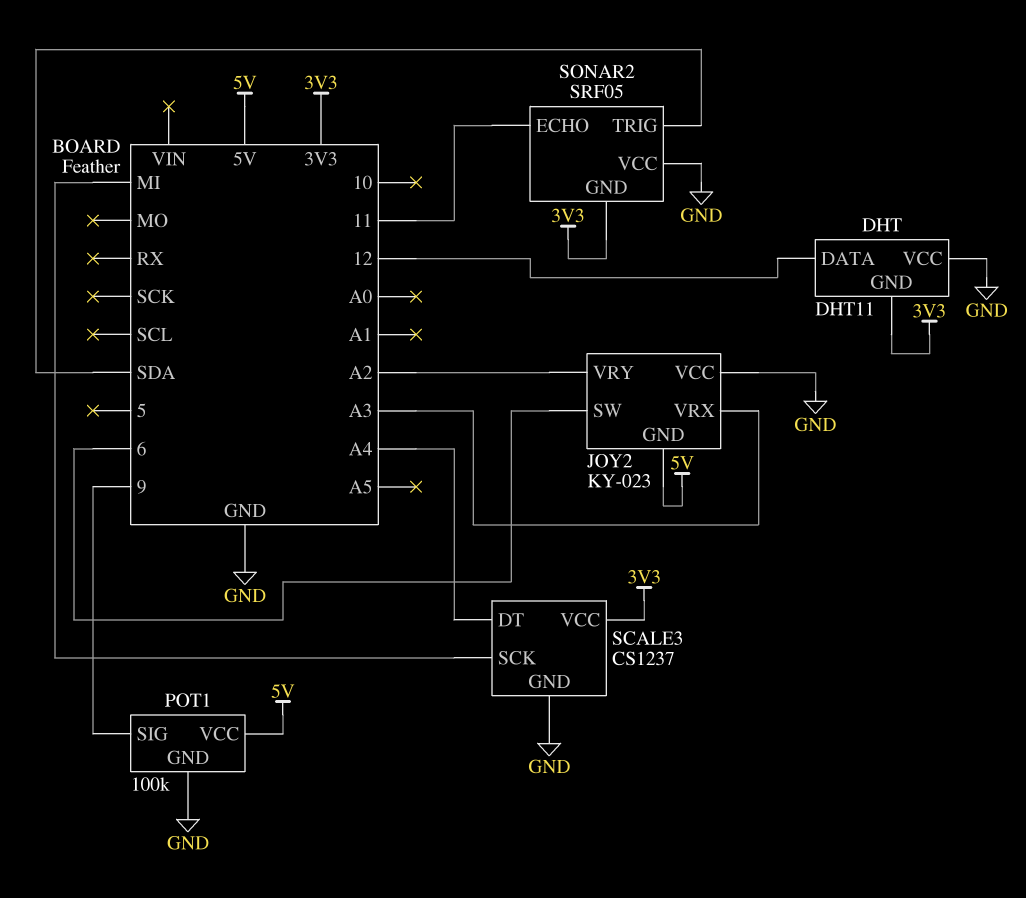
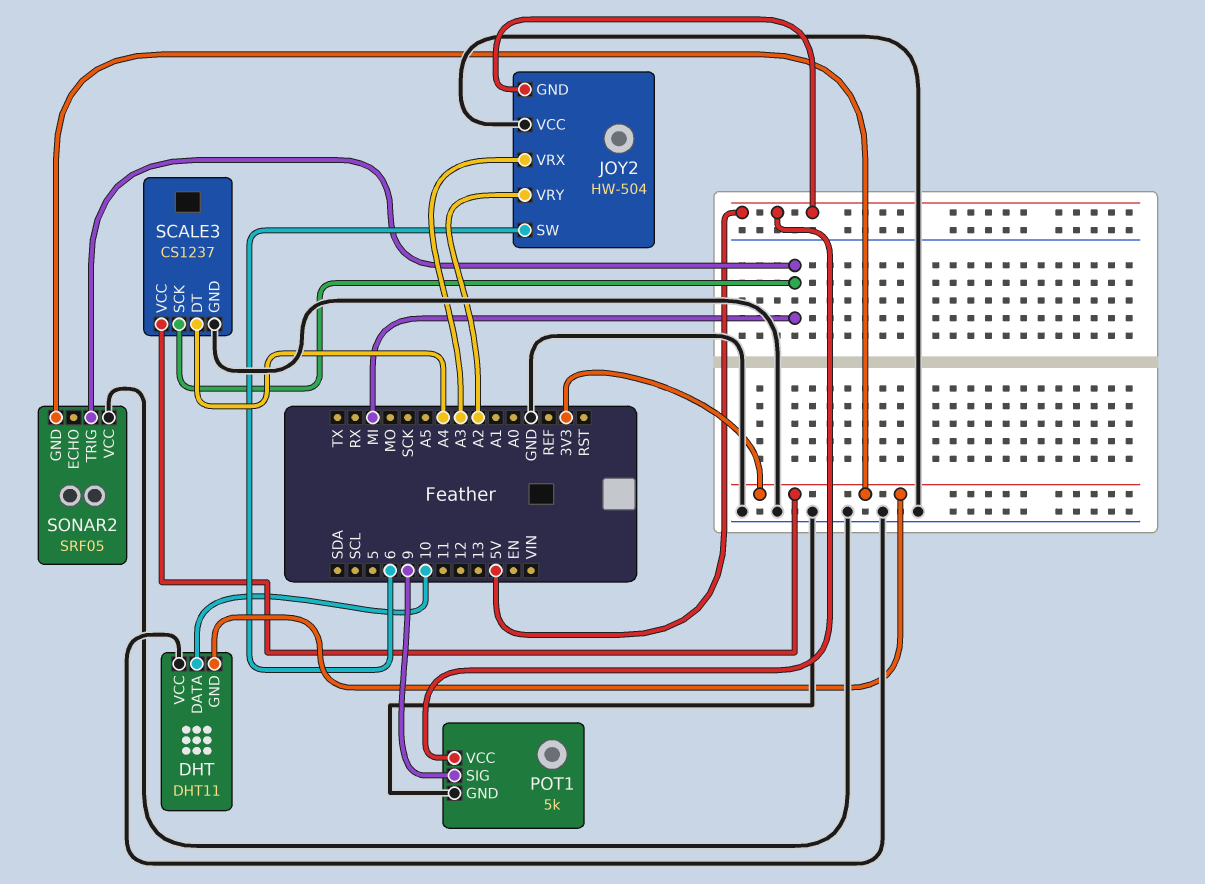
DHT pin DATA: 12 -> 10
JOY2: KY-023 -> HW-504
POT1: 100k -> 5k
SONAR2 pin ECHO: 11 -> none
SONAR2 pin TRIG: SDA -> MI

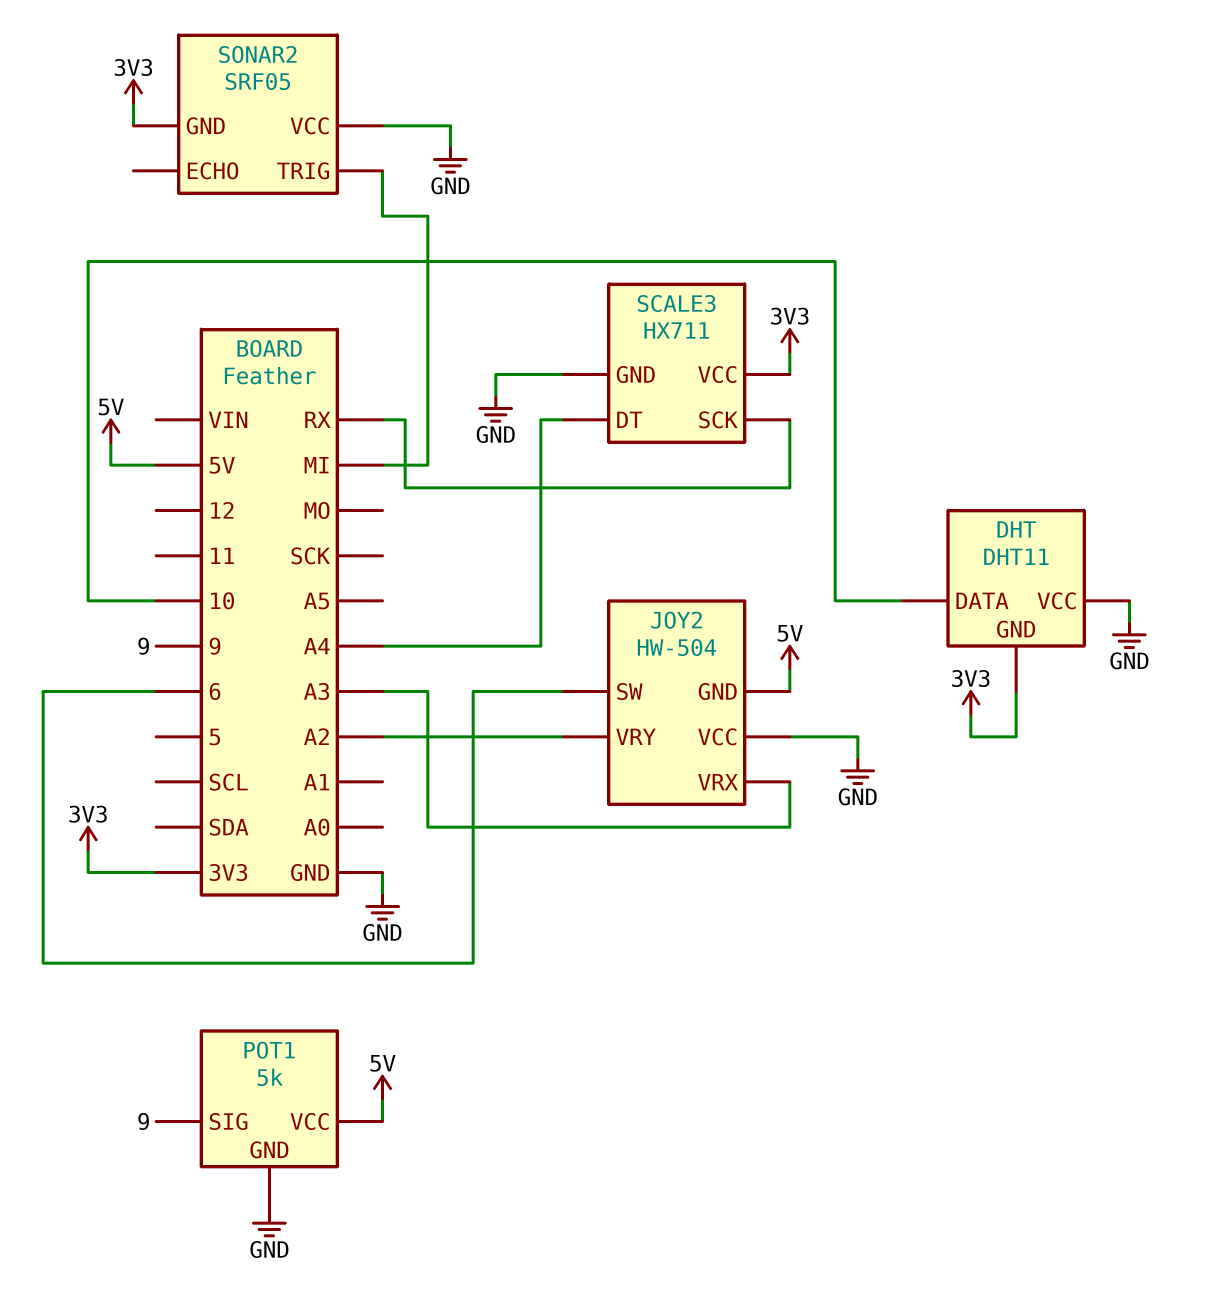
SCALE3: CS1237 -> HX711
SCALE3 pin SCK: MI -> RX

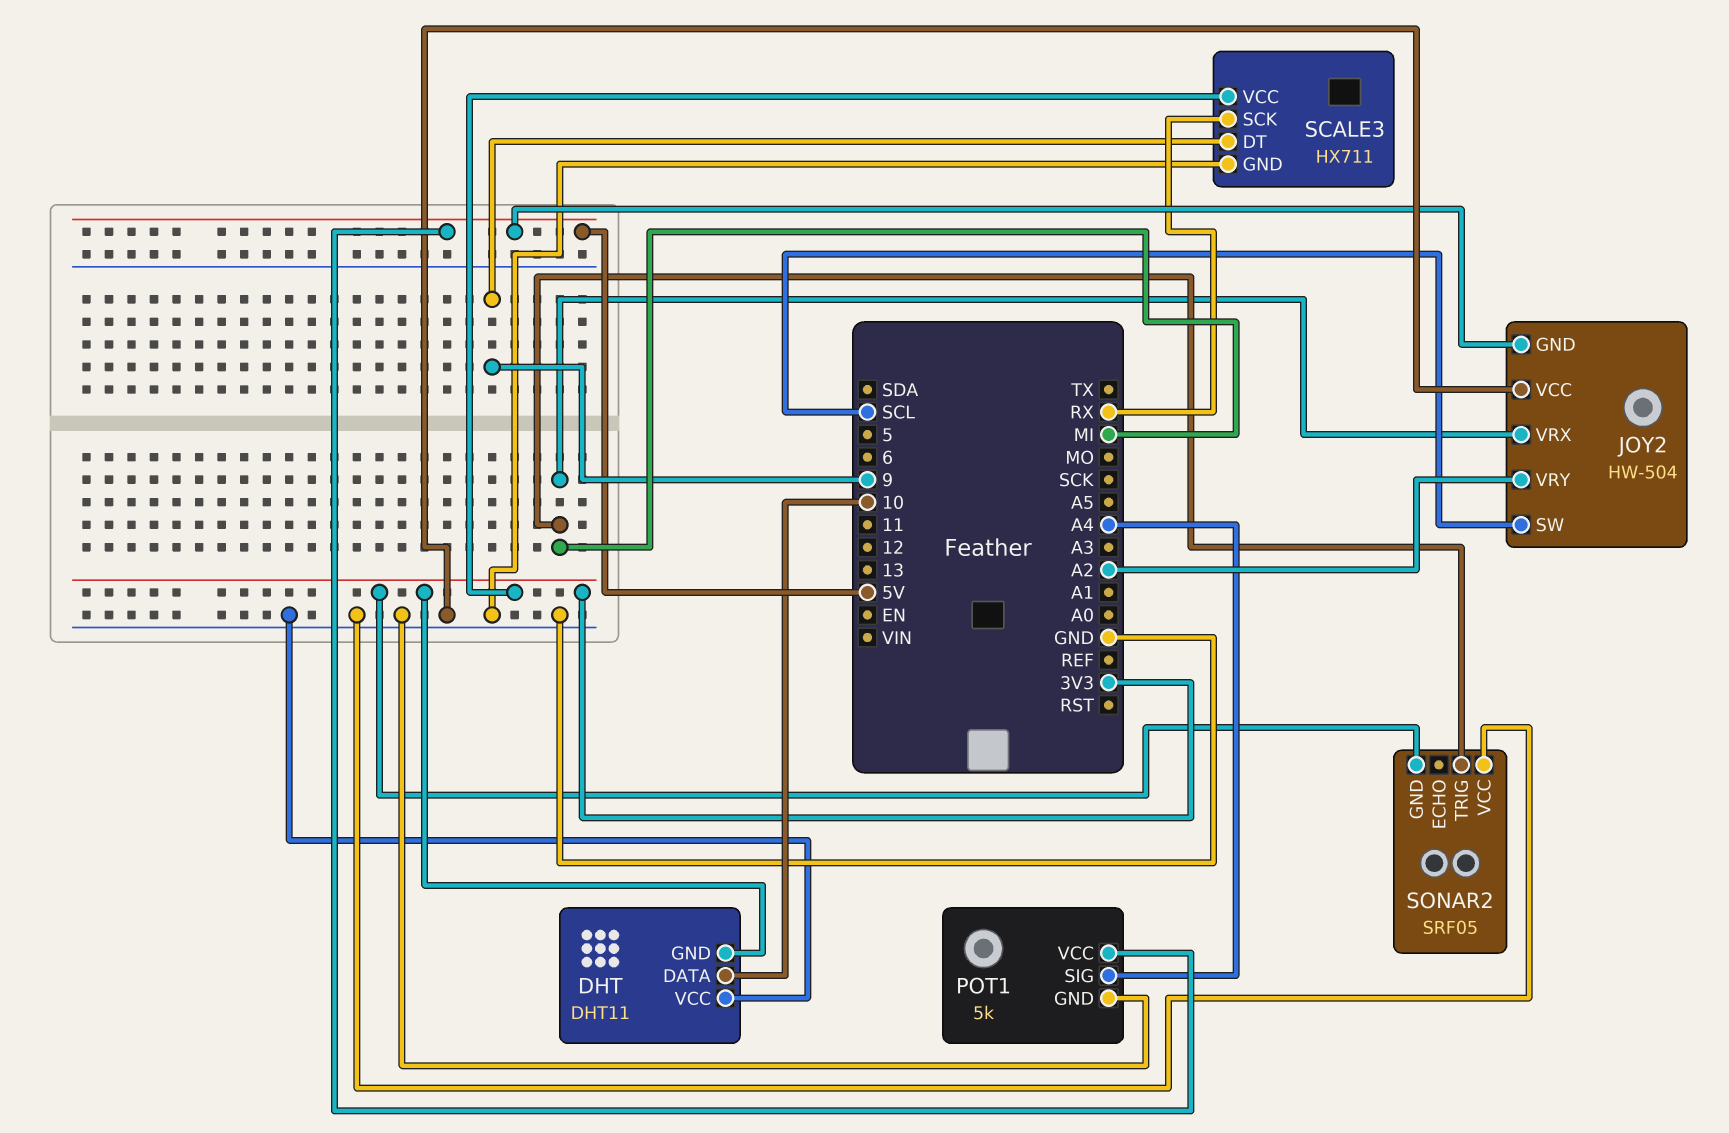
JOY2 pin SW: 6 -> SCL
JOY2 pin VRX: A3 -> MI
POT1 pin SIG: 9 -> A4
SCALE3 pin DT: A4 -> 9

